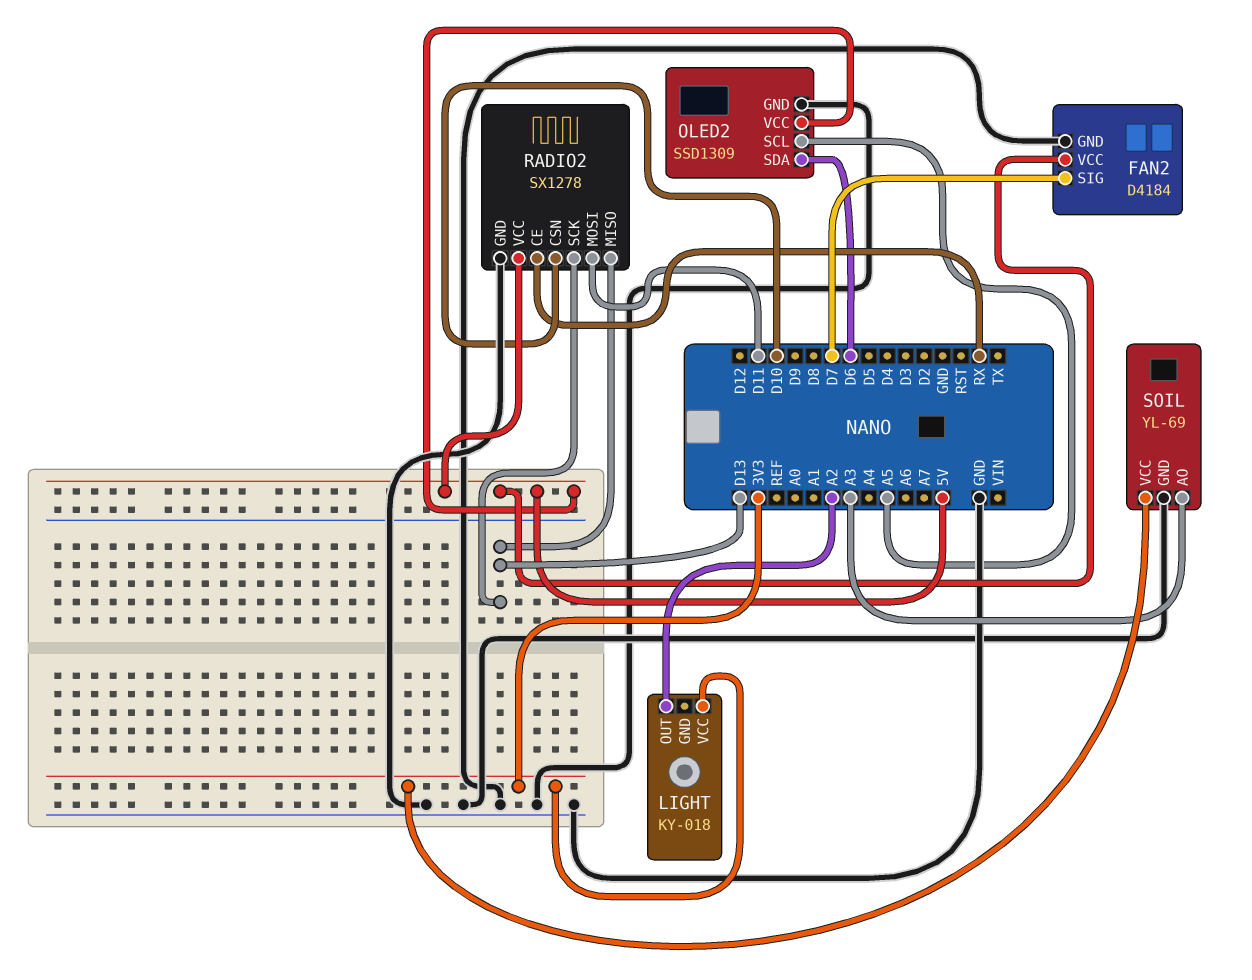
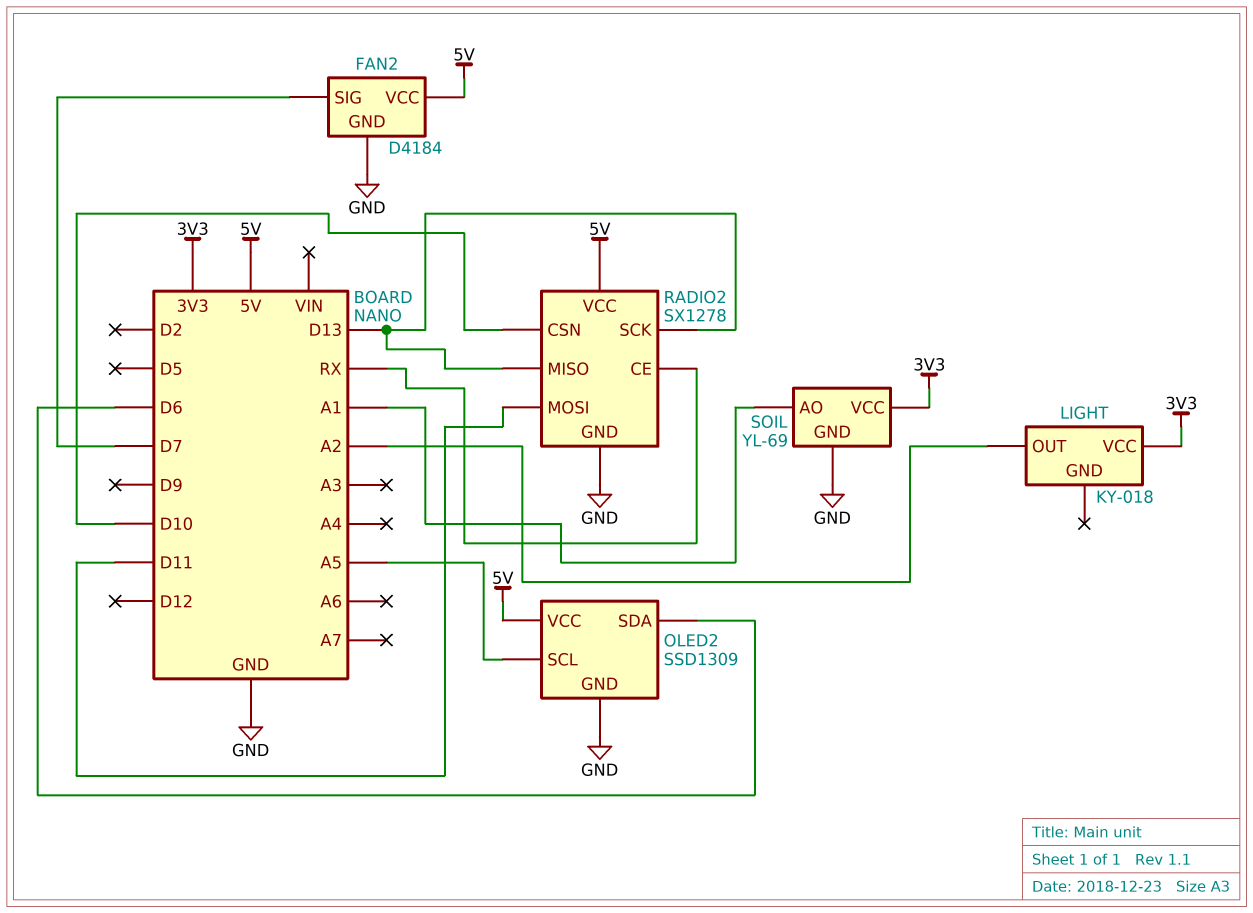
SOIL pin AO: A3 -> A1

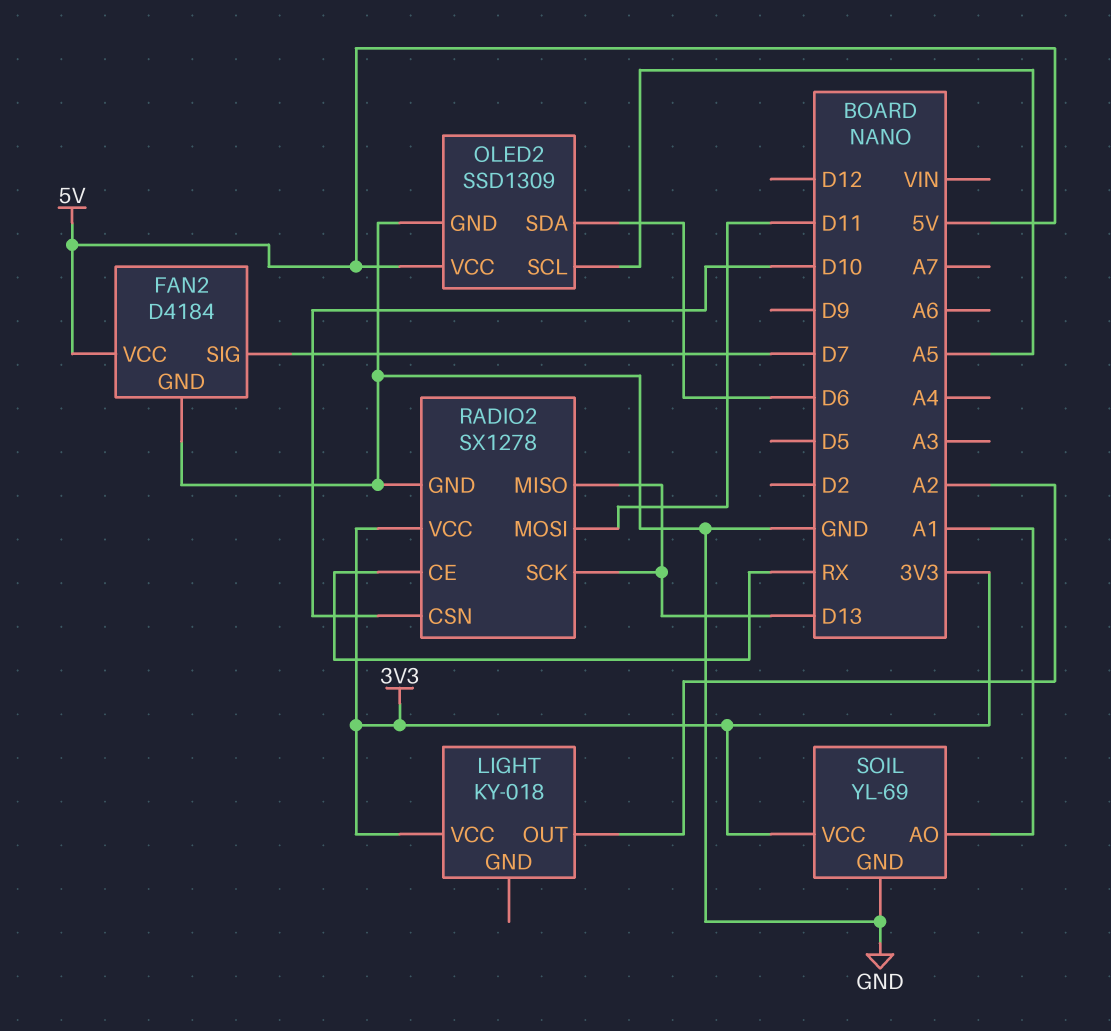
RADIO2 pin VCC: 5V -> 3V3

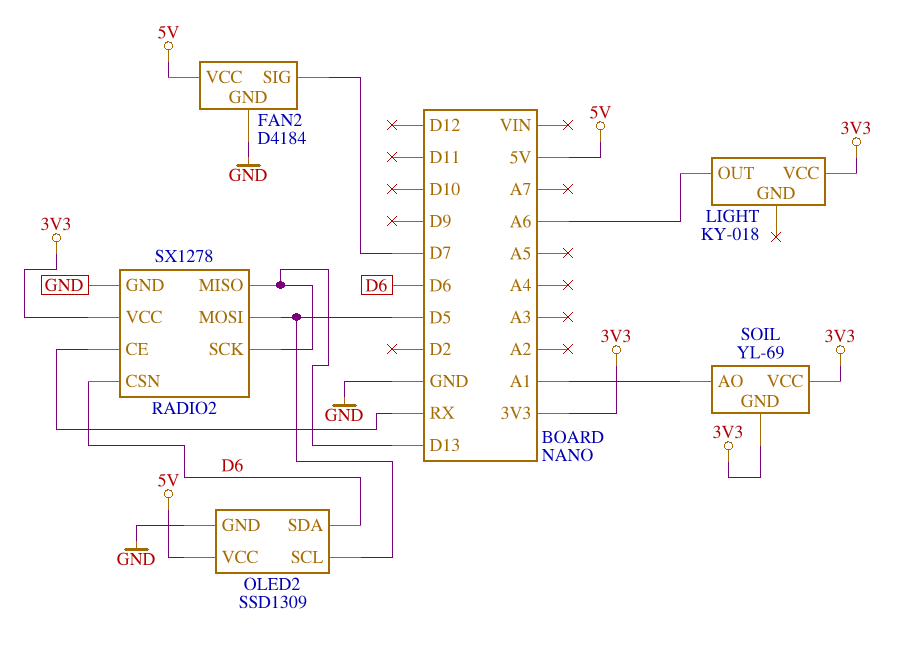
LIGHT pin OUT: A2 -> A6
OLED2 pin SCL: A5 -> D5
RADIO2 pin CSN: D10 -> D6
RADIO2 pin MOSI: D11 -> D5
SOIL pin GND: GND -> 3V3

